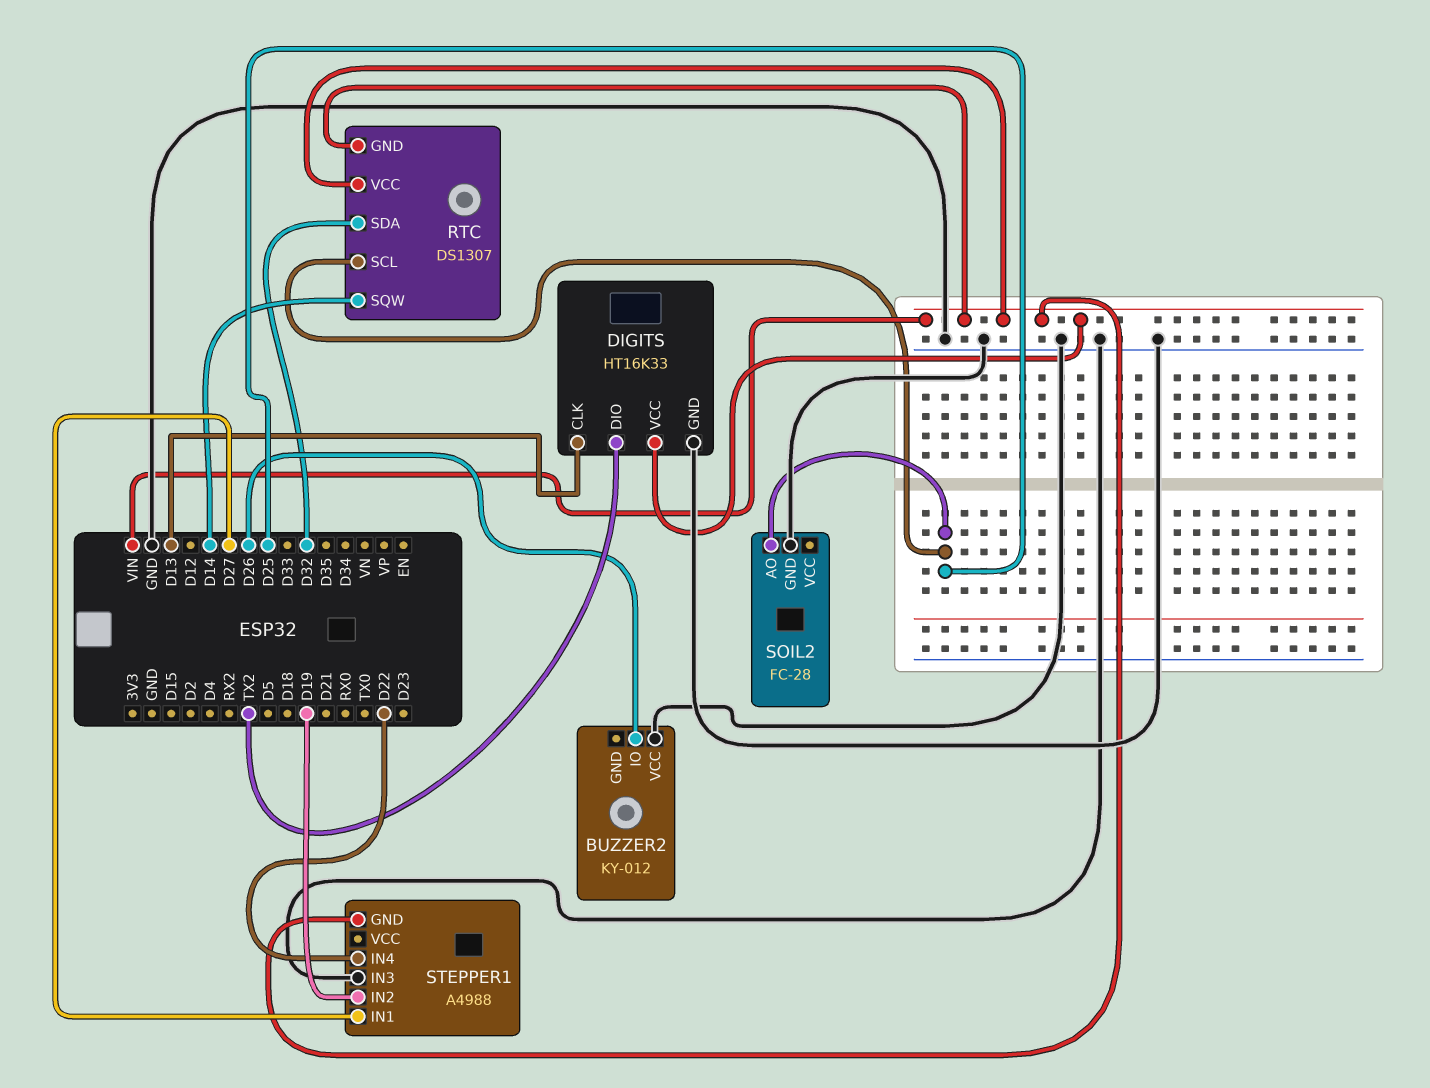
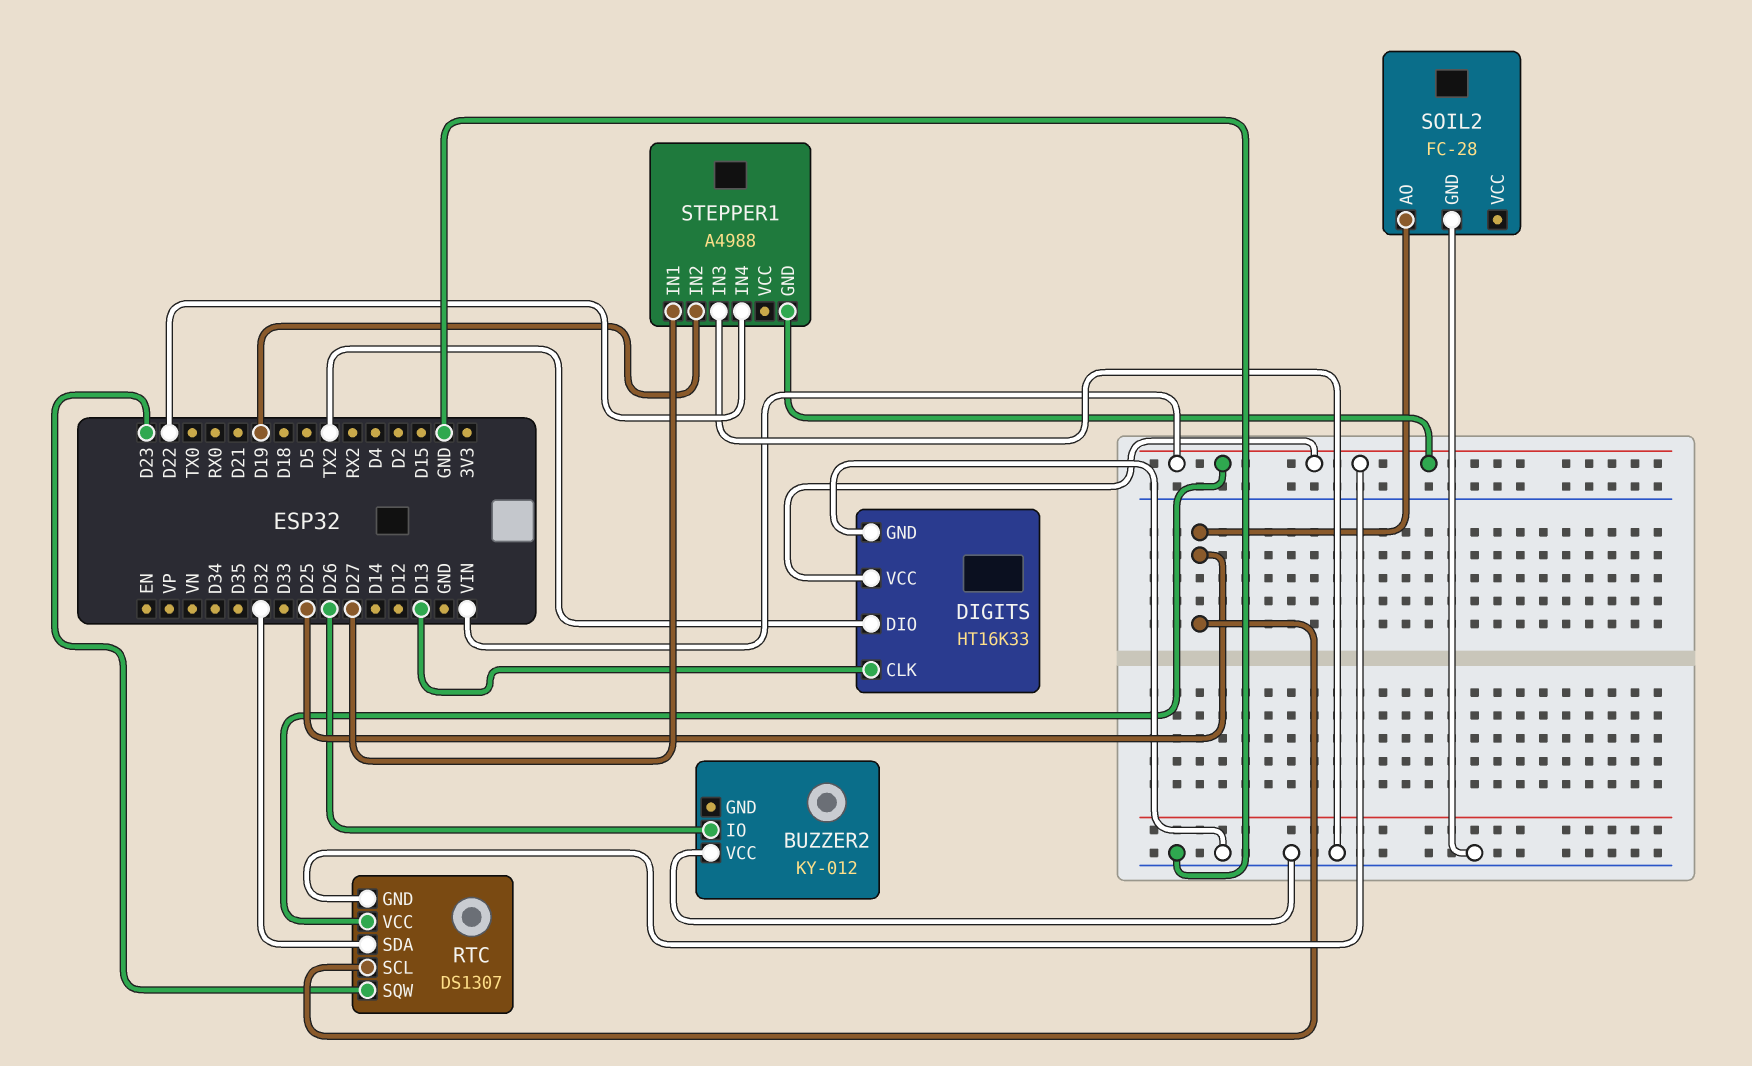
RTC pin SQW: D14 -> D23

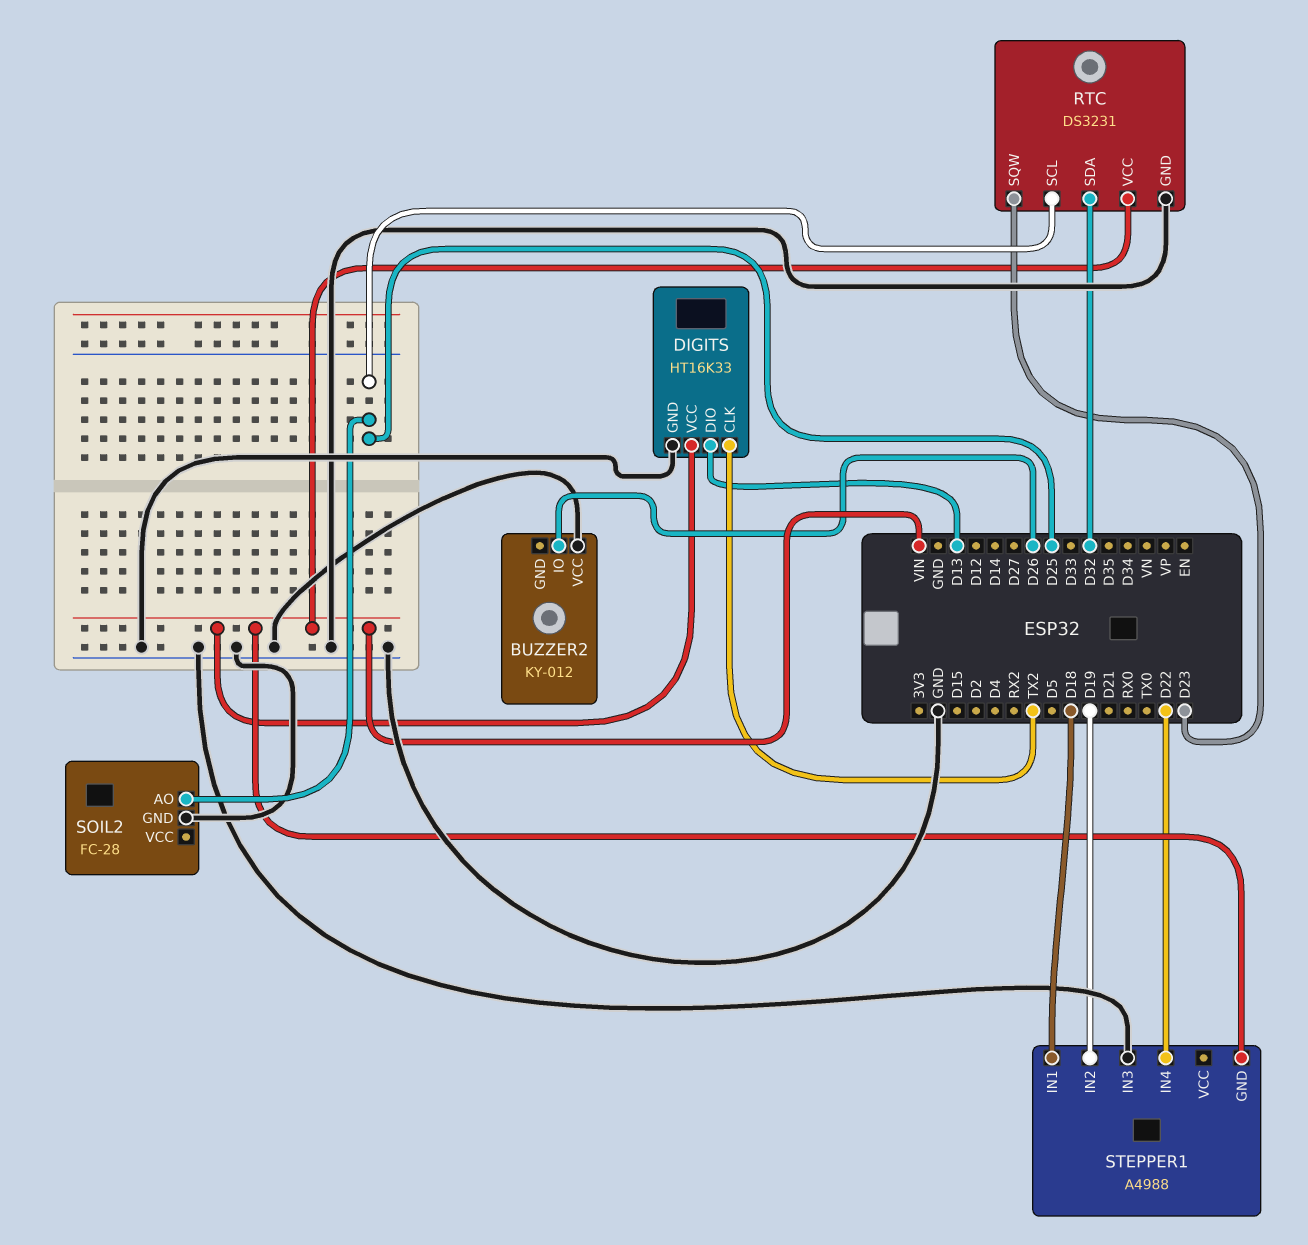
DIGITS pin CLK: D13 -> TX2
DIGITS pin DIO: TX2 -> D13
RTC: DS1307 -> DS3231
RTC pin GND: VIN -> GND
STEPPER1 pin IN1: D27 -> D18

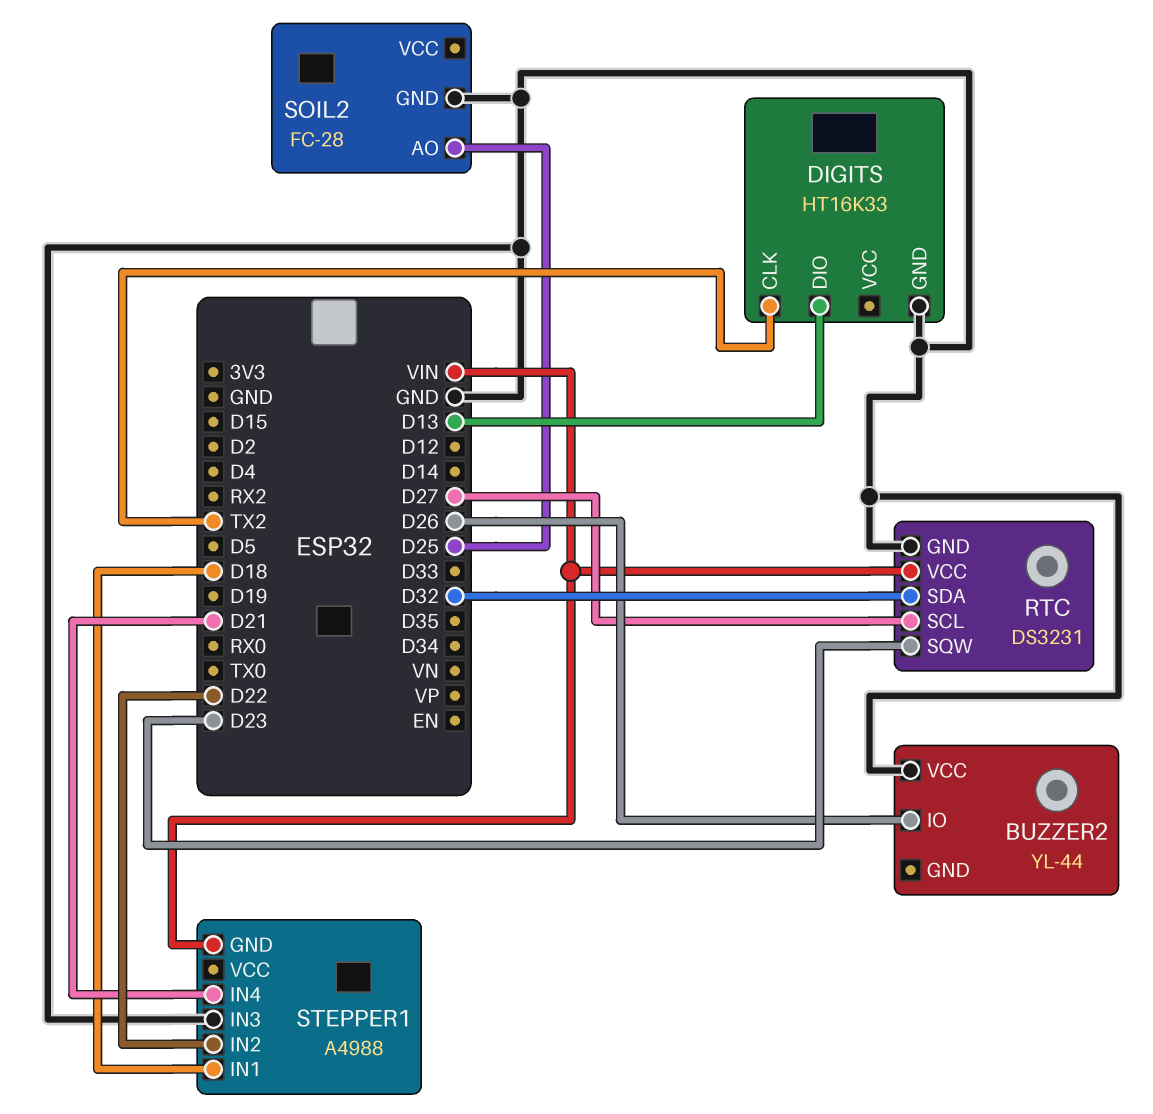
BUZZER2: KY-012 -> YL-44
DIGITS pin VCC: VIN -> none
RTC pin SCL: D25 -> D27
STEPPER1 pin IN2: D19 -> D22
STEPPER1 pin IN4: D22 -> D21

